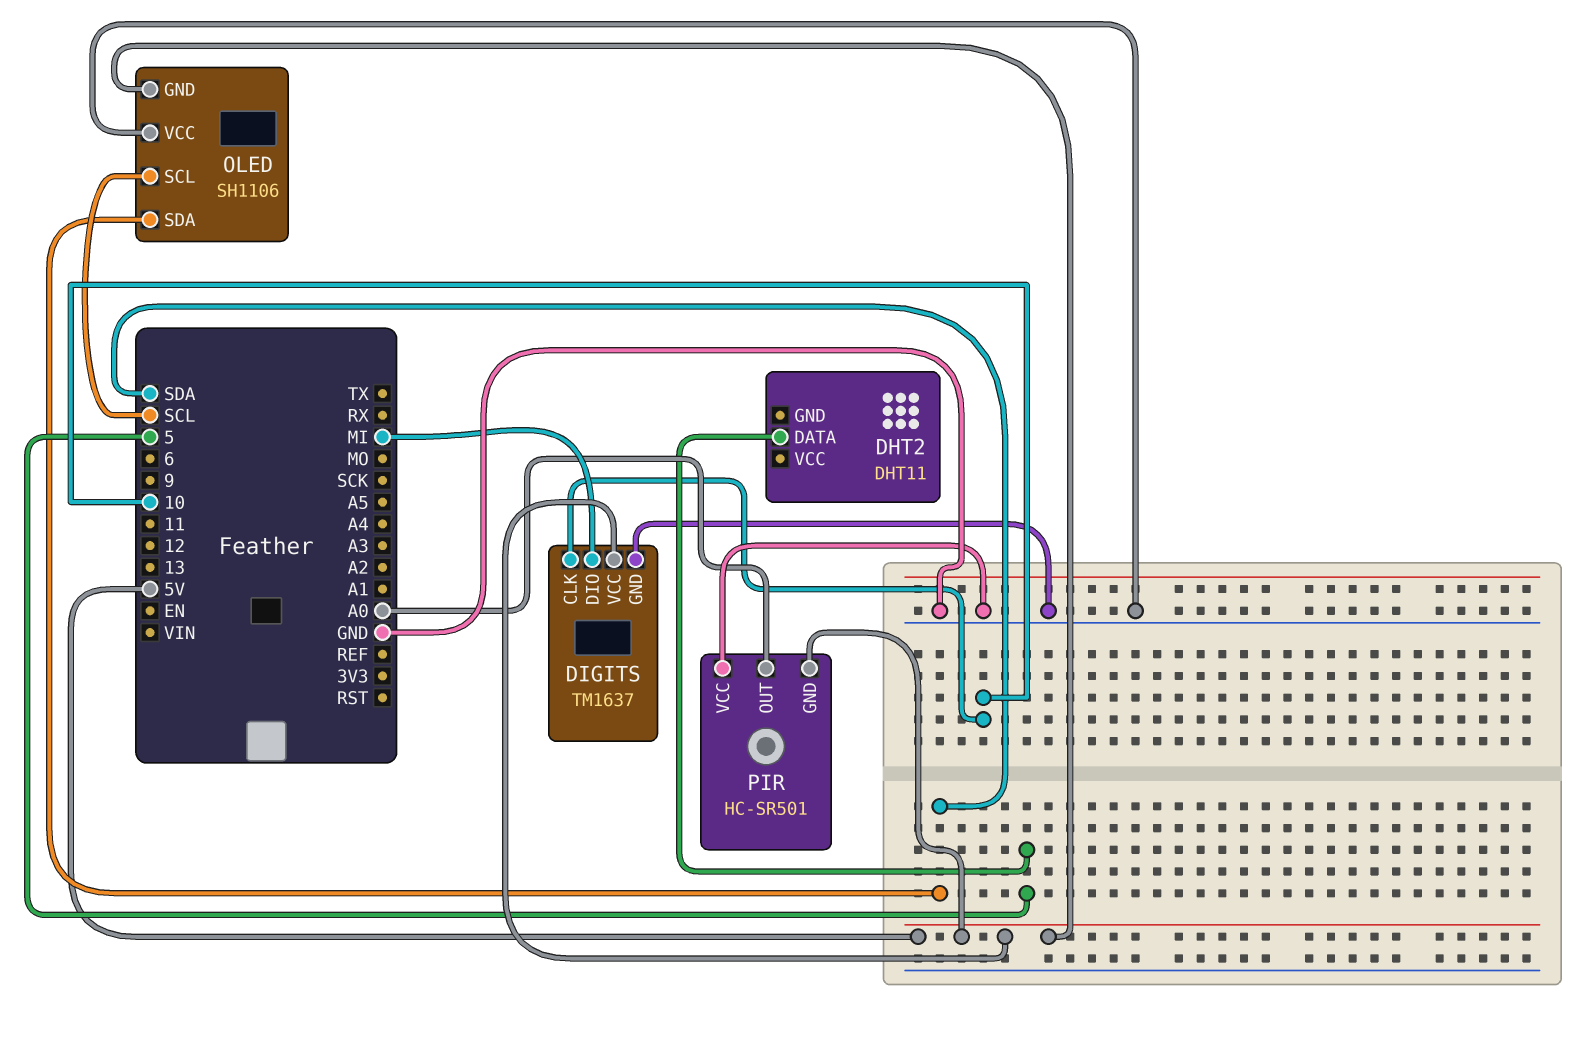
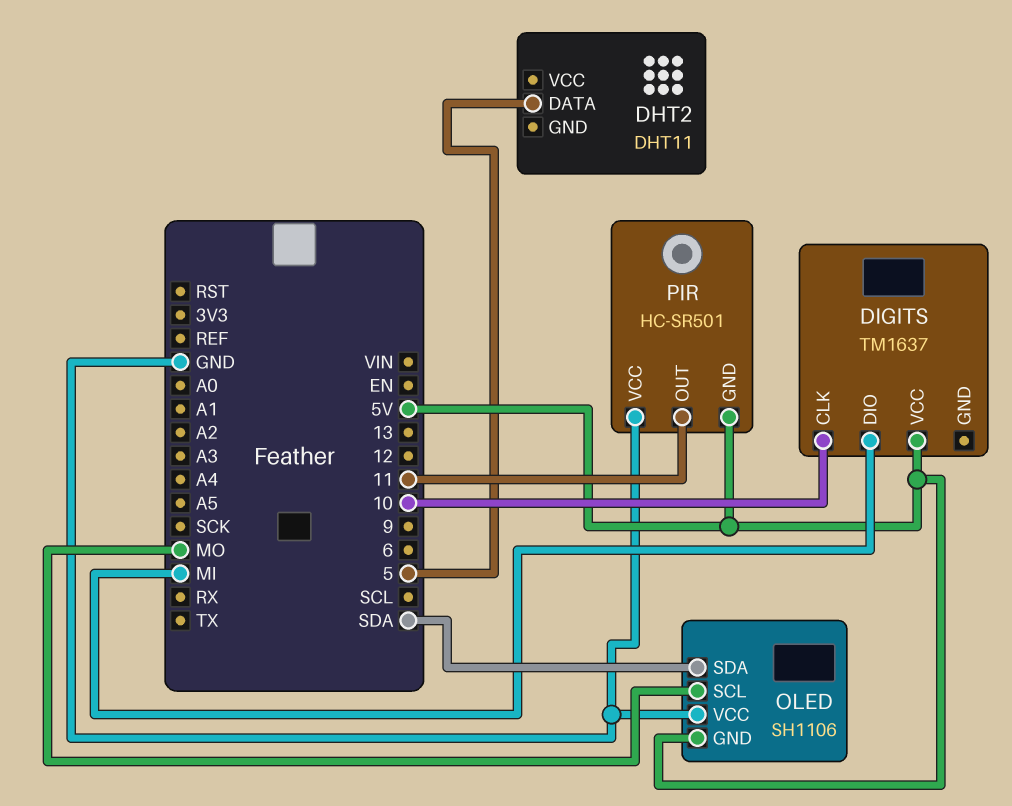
DIGITS pin GND: GND -> none
OLED pin SCL: SCL -> MO
PIR pin OUT: A0 -> 11

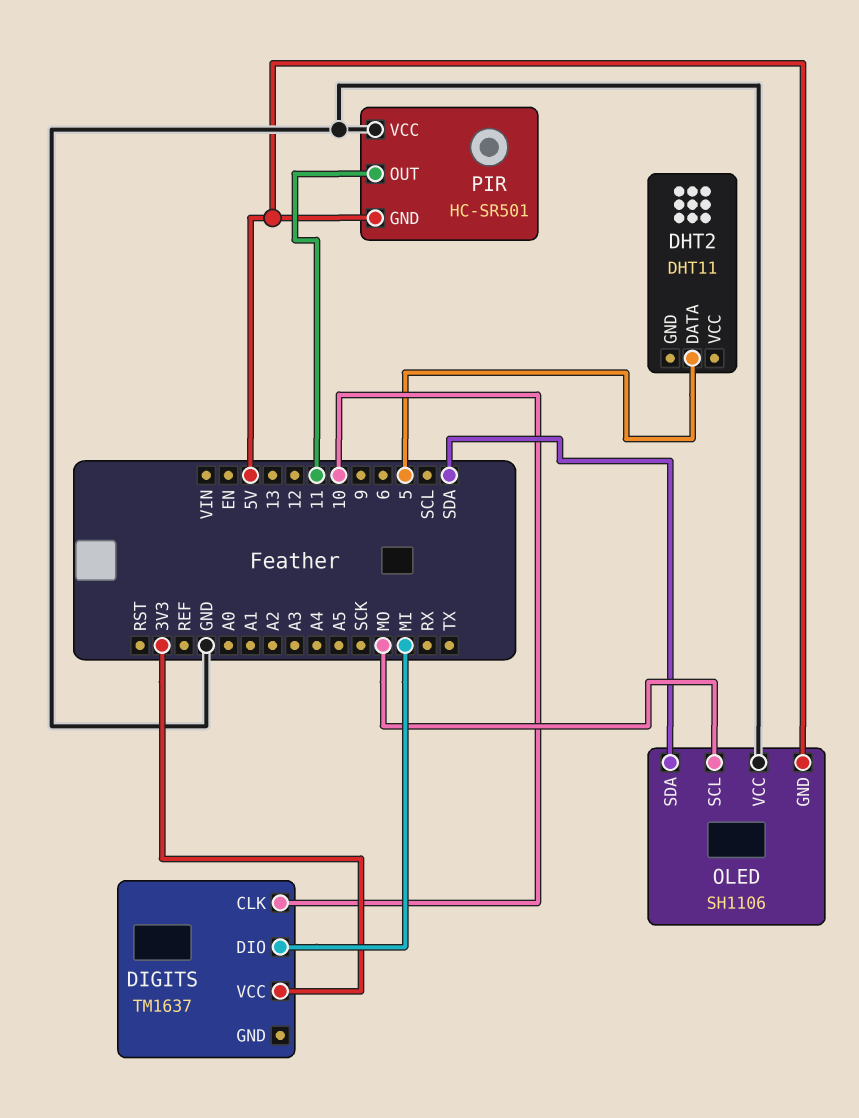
DIGITS pin VCC: 5V -> 3V3

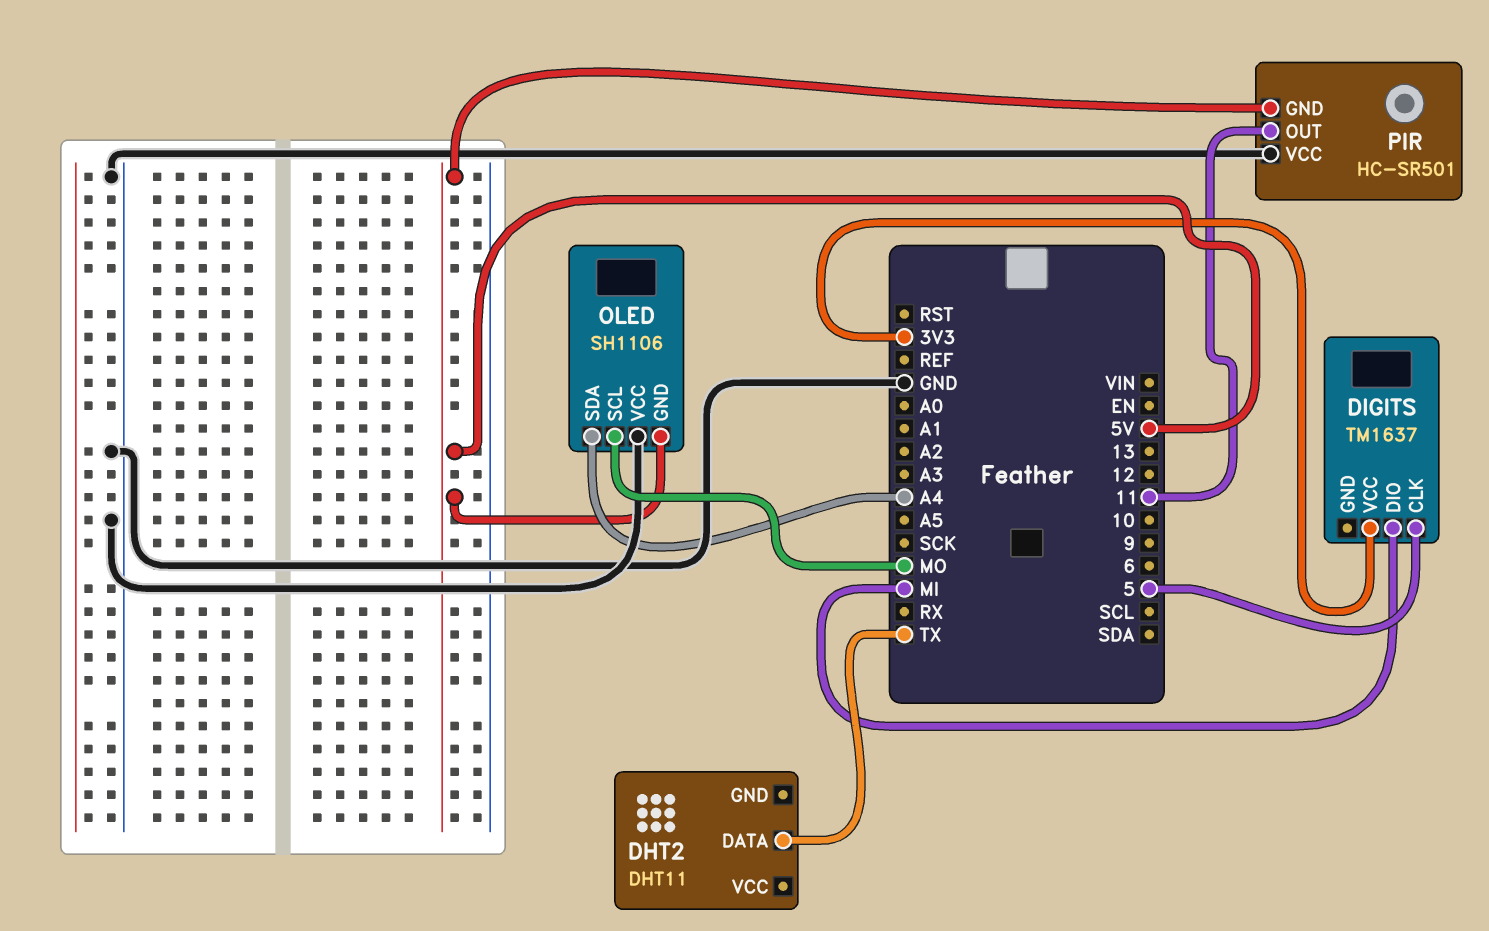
DHT2 pin DATA: 5 -> TX
DIGITS pin CLK: 10 -> 5
OLED pin SDA: SDA -> A4

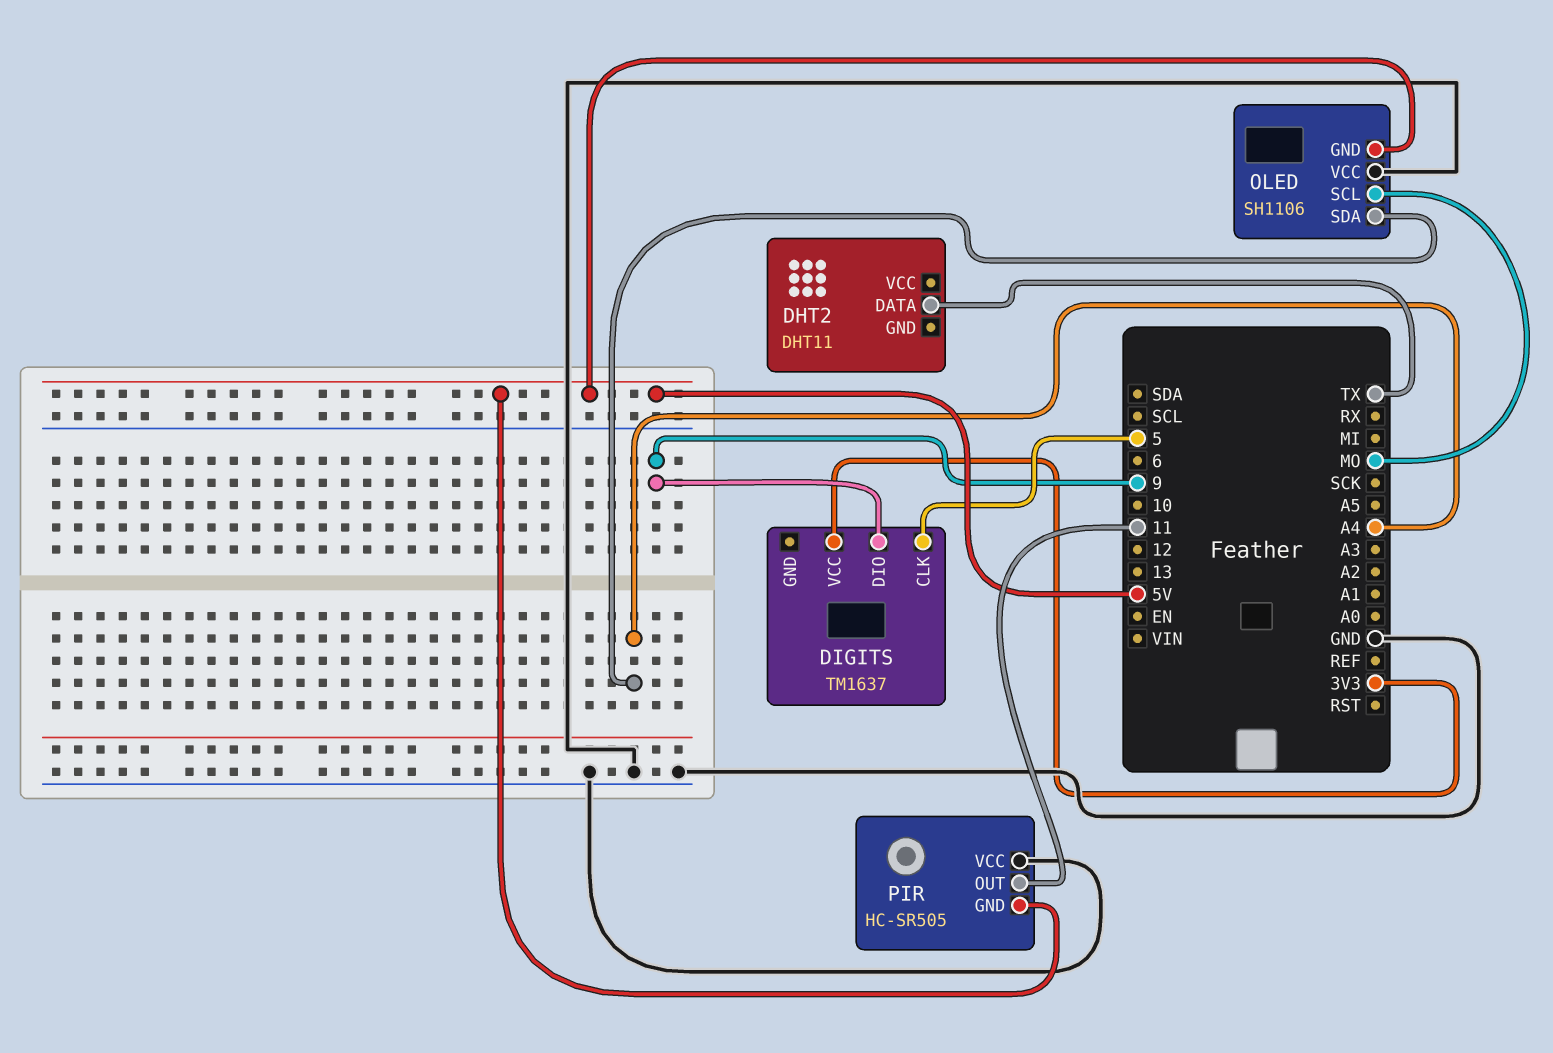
DIGITS pin DIO: MI -> 9
PIR: HC-SR501 -> HC-SR505

